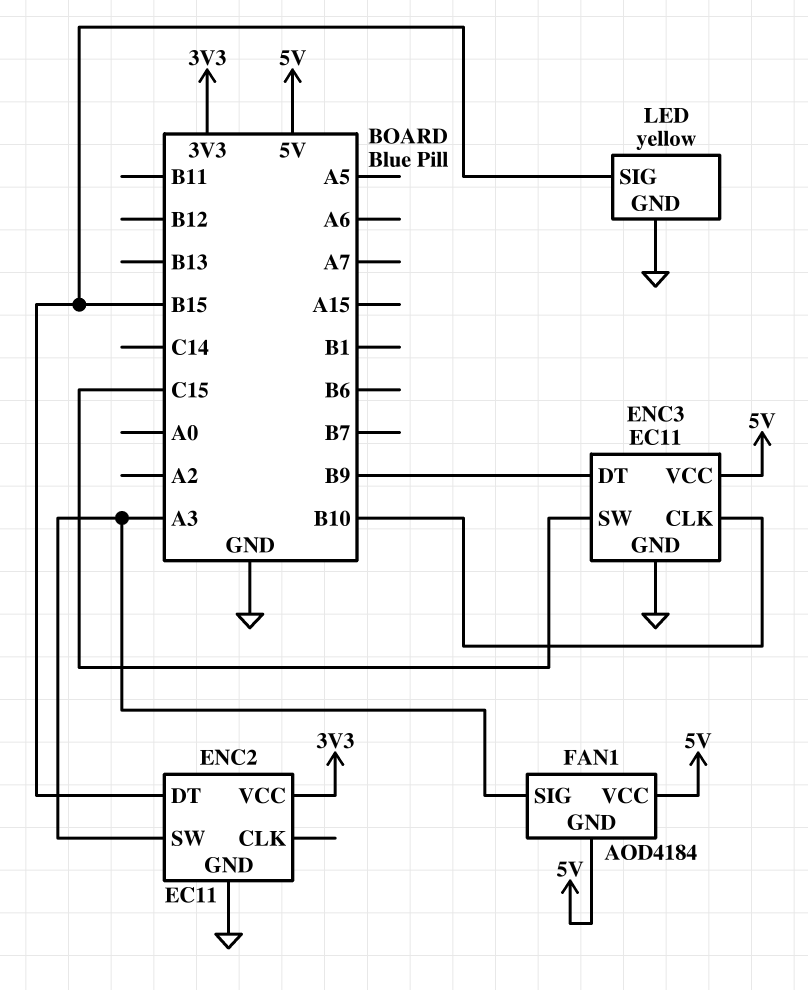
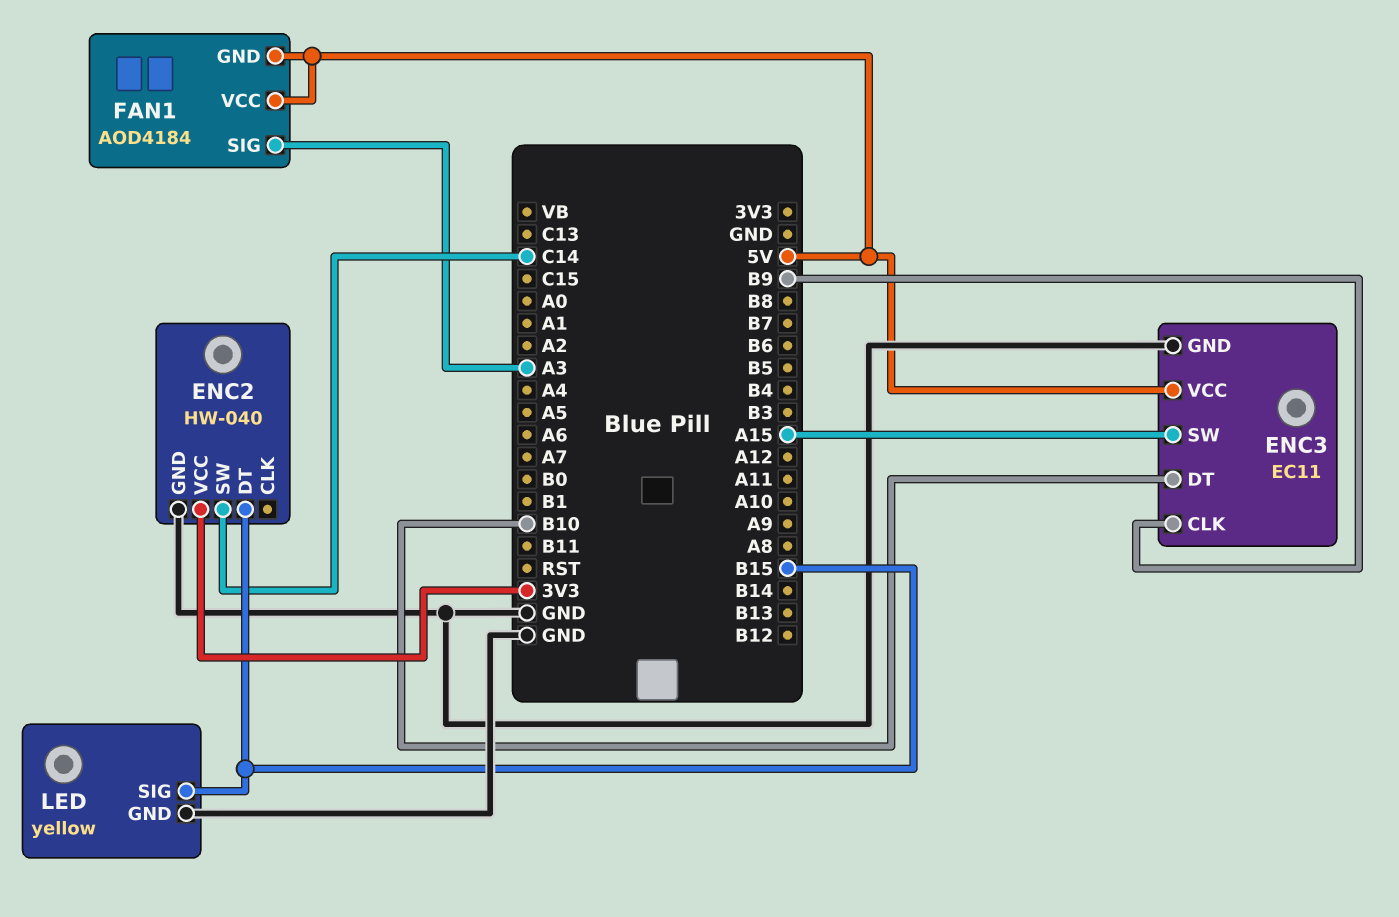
ENC2: EC11 -> HW-040
ENC2 pin SW: A3 -> C14
ENC3 pin CLK: B10 -> B9
ENC3 pin DT: B9 -> B10
ENC3 pin SW: C15 -> A15

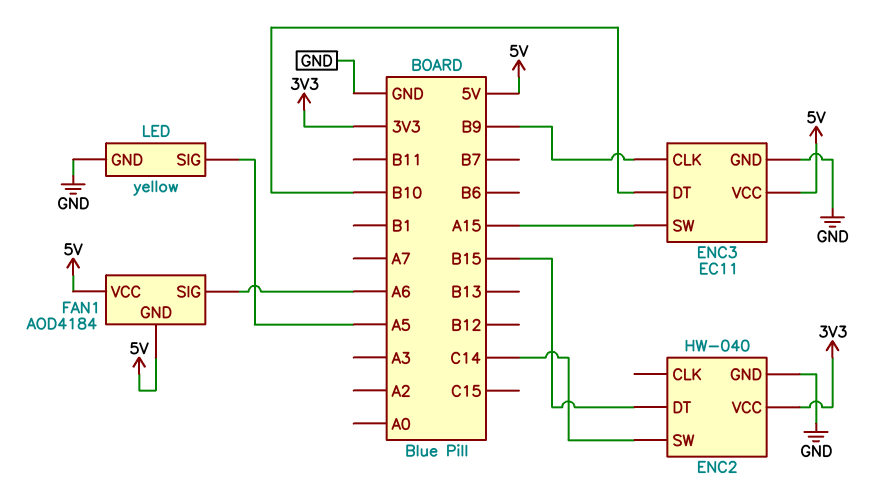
FAN1 pin SIG: A3 -> A6
LED pin SIG: B15 -> A5

